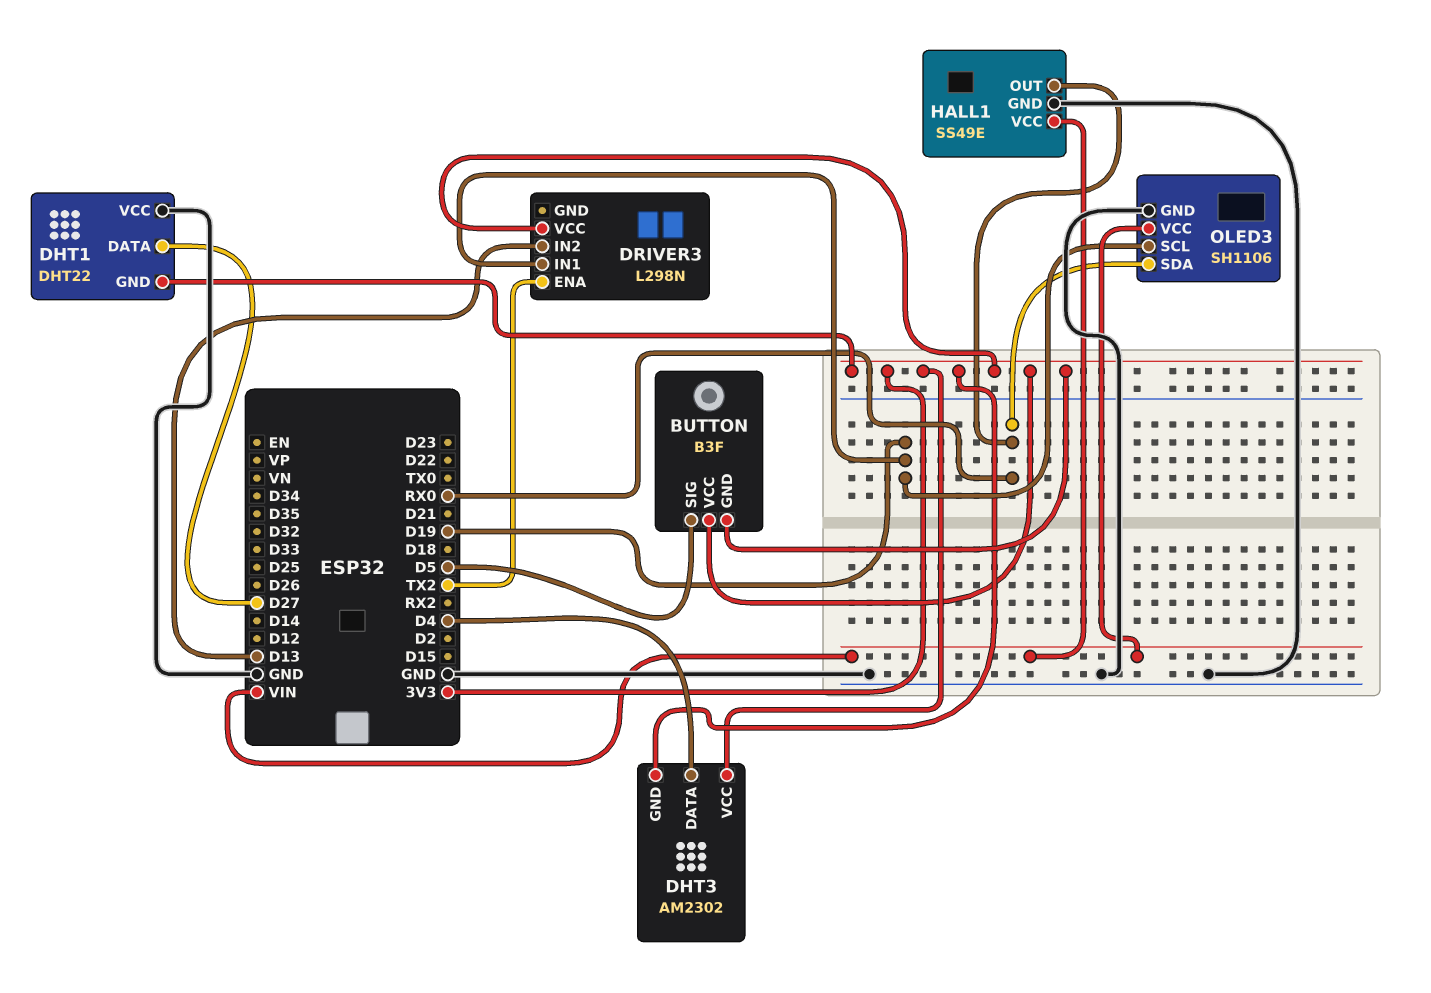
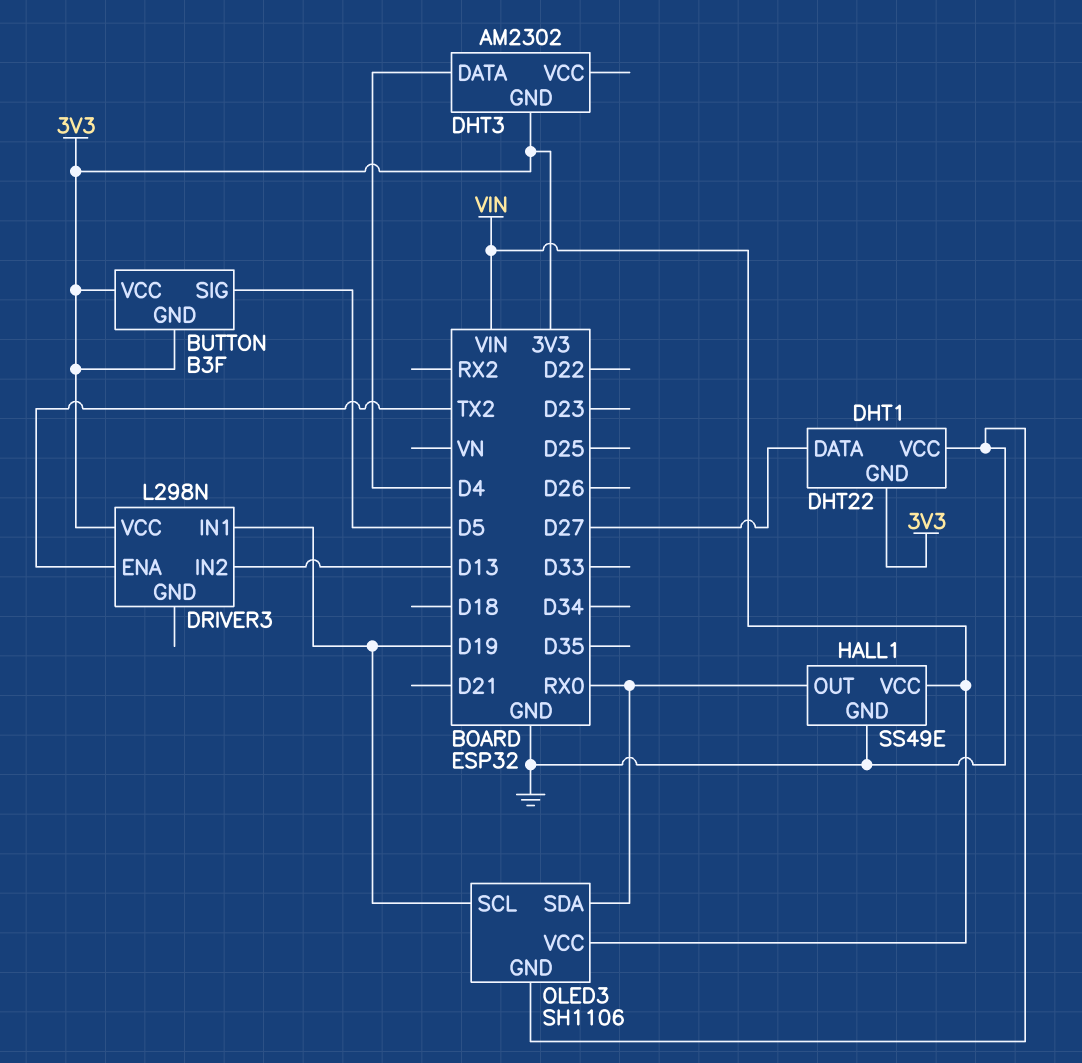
DHT3 pin VCC: 3V3 -> none

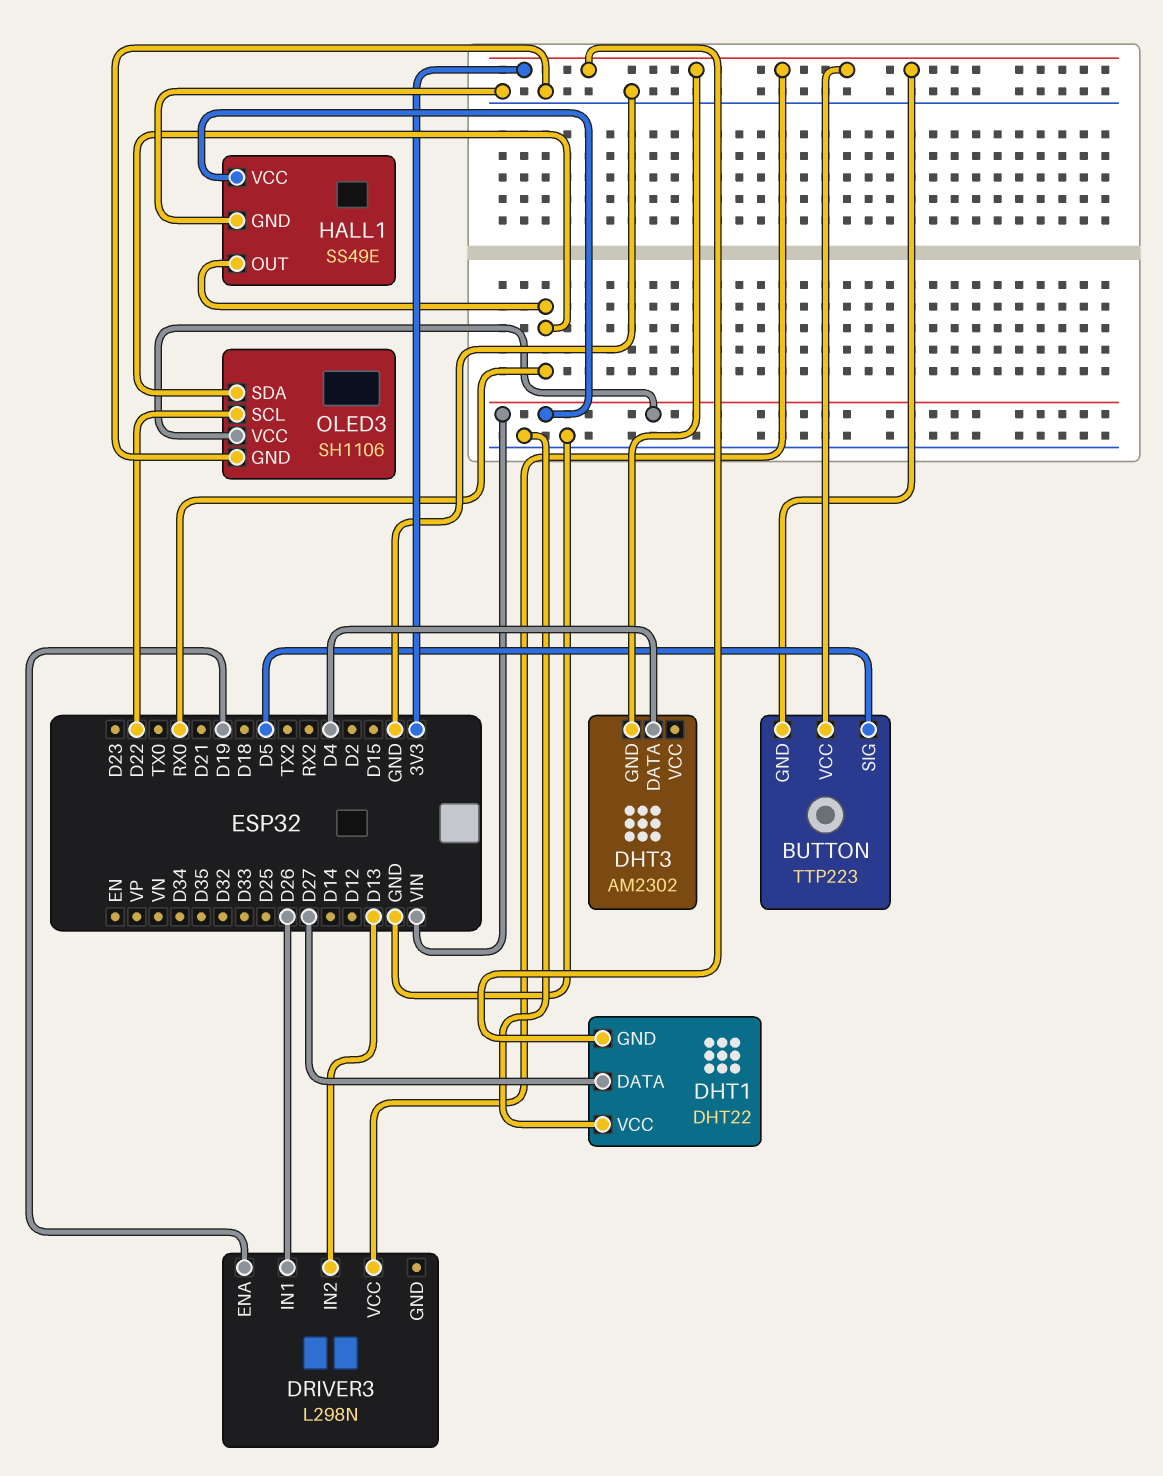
BUTTON: B3F -> TTP223
DRIVER3 pin ENA: TX2 -> D19
DRIVER3 pin IN1: D19 -> D26
OLED3 pin SCL: D19 -> D22

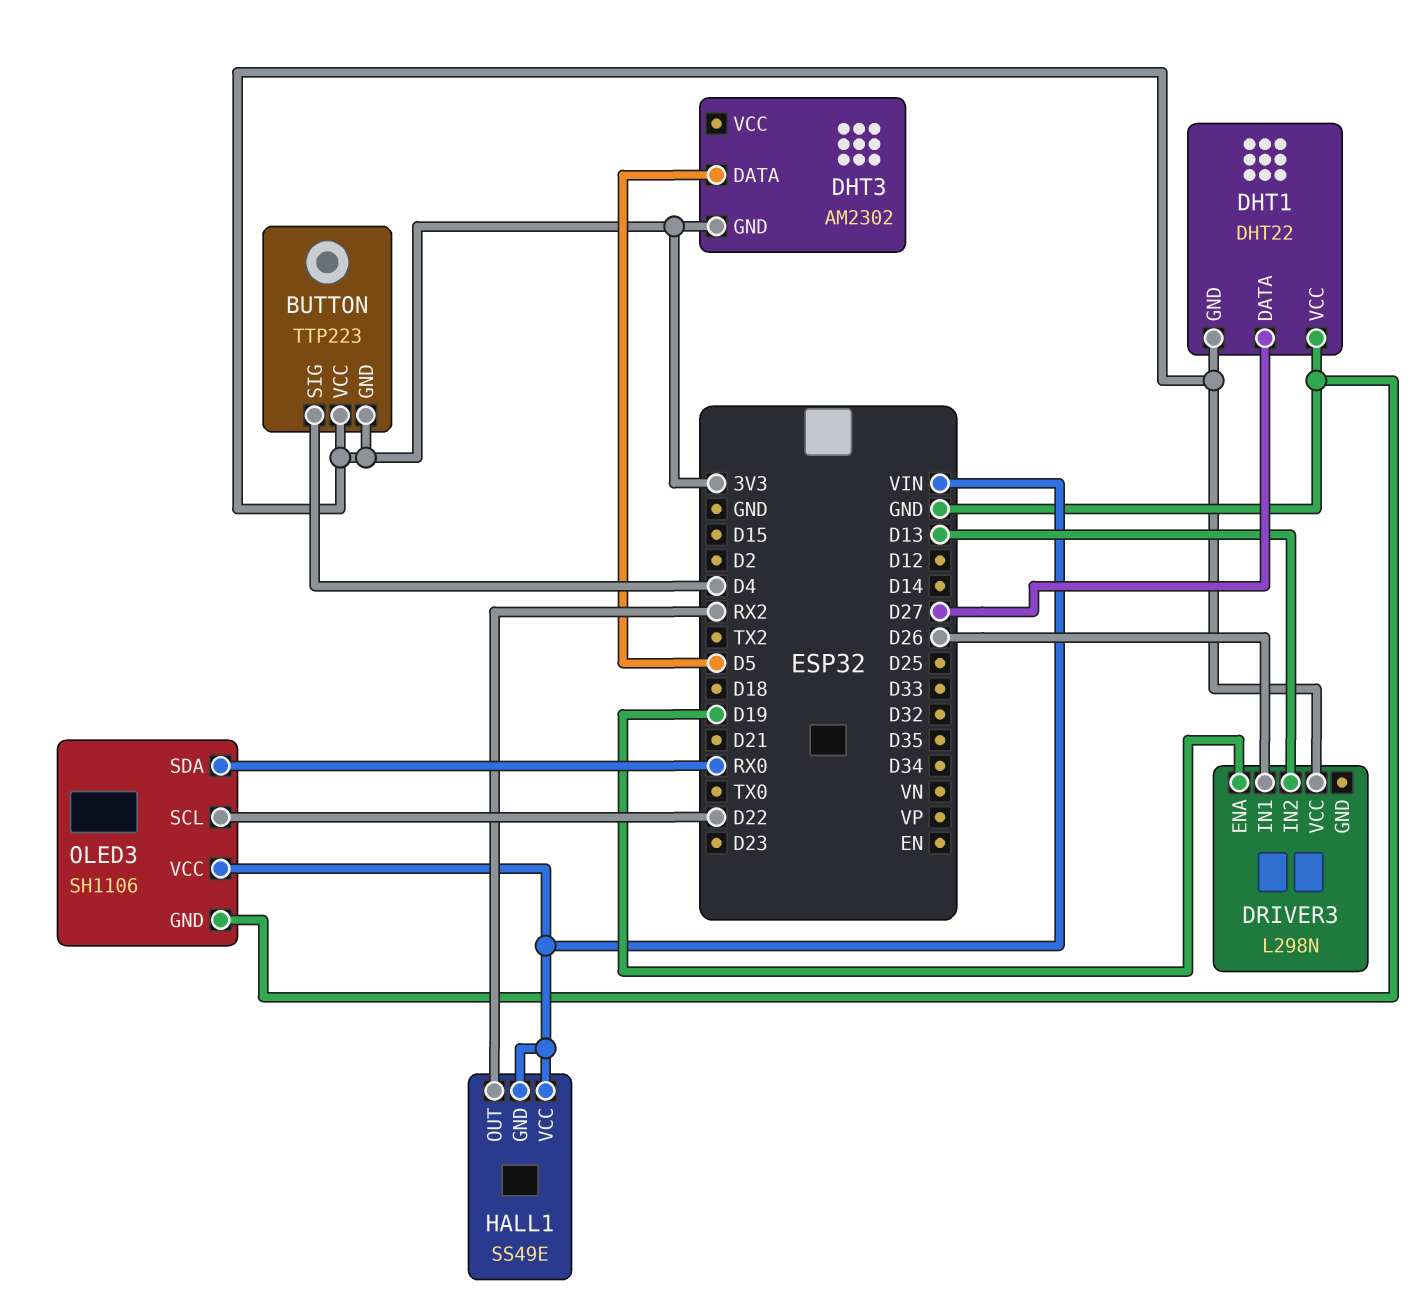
BUTTON pin SIG: D5 -> D4
DHT3 pin DATA: D4 -> D5
HALL1 pin GND: GND -> VIN
HALL1 pin OUT: RX0 -> RX2

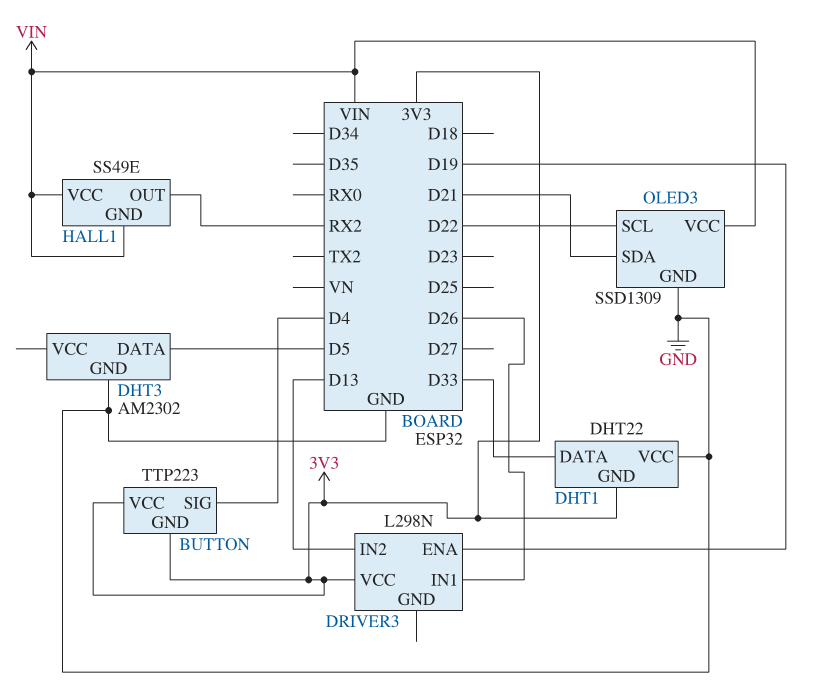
DHT1 pin DATA: D27 -> D33
DHT3 pin GND: 3V3 -> GND
OLED3: SH1106 -> SSD1309
OLED3 pin SDA: RX0 -> D21

